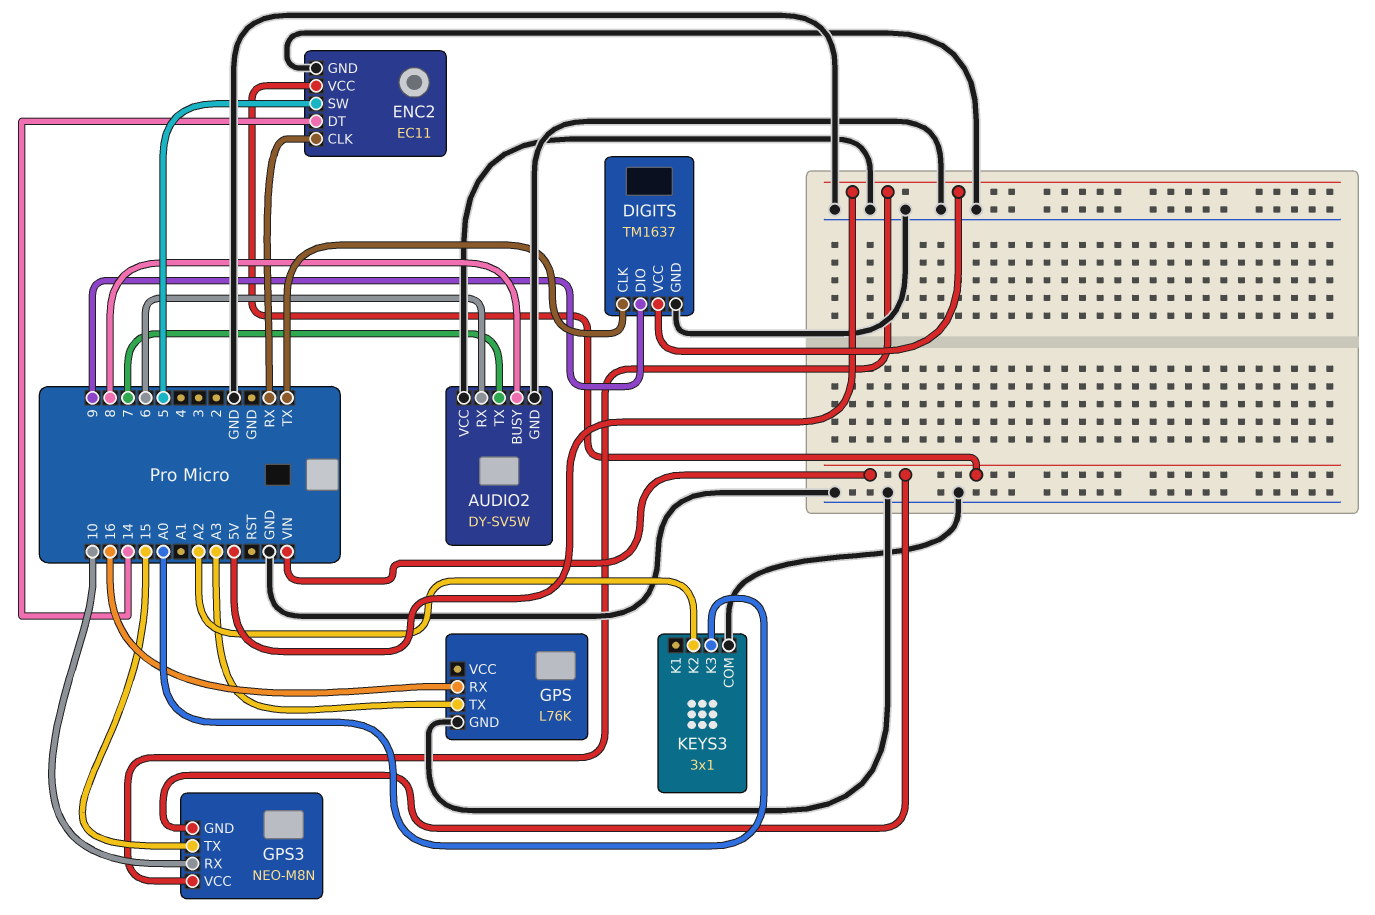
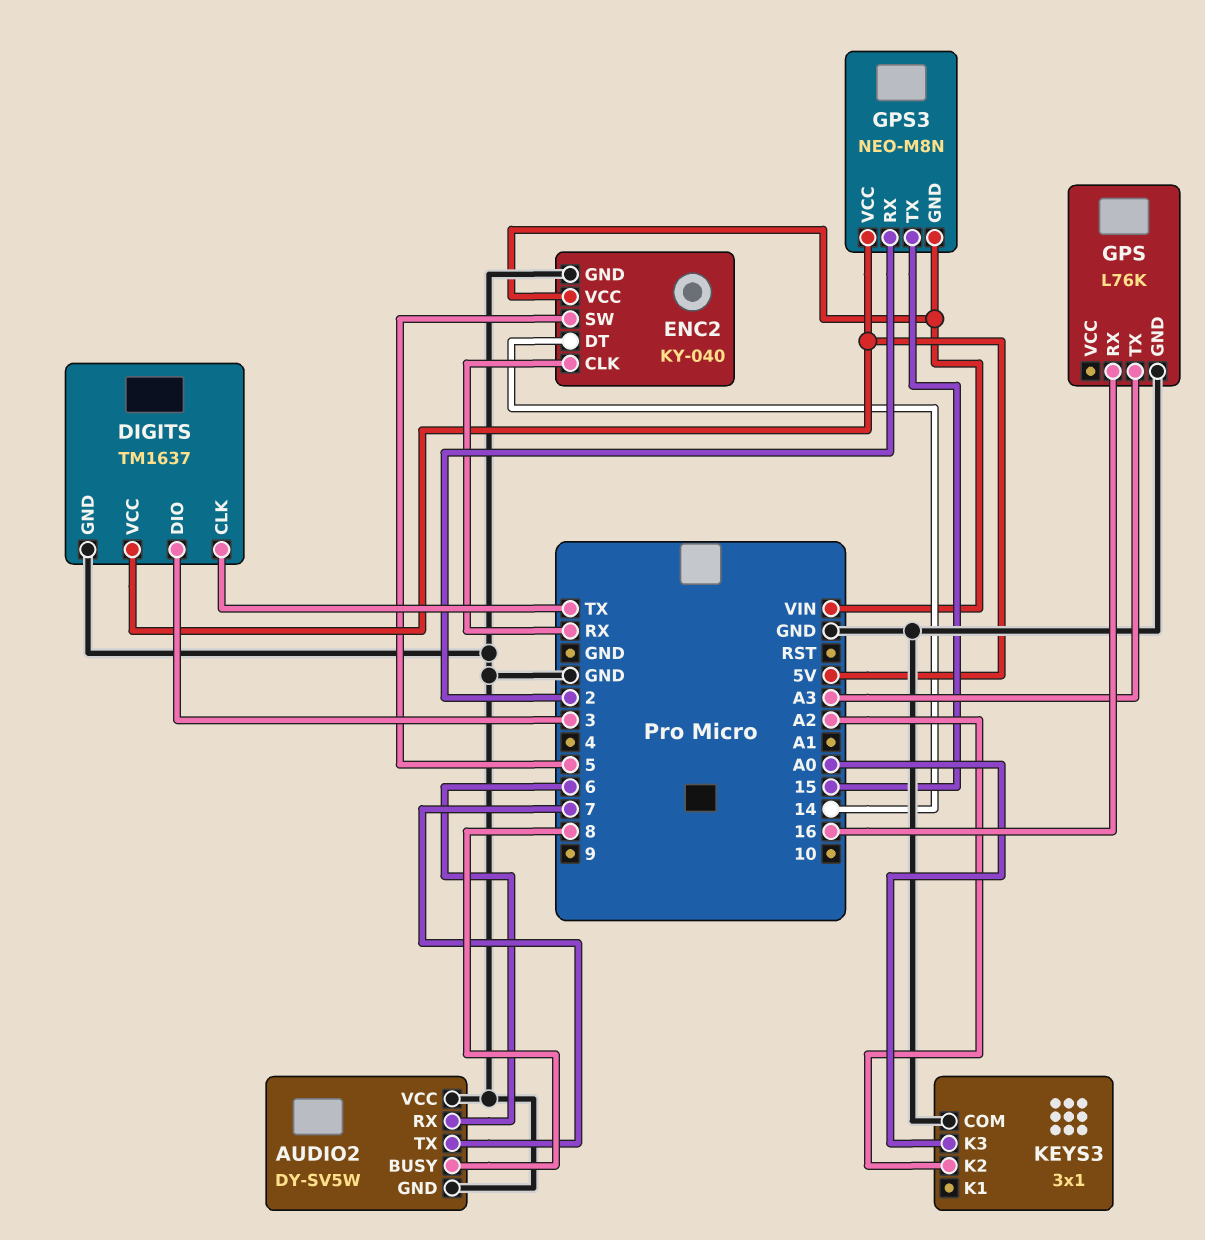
DIGITS pin DIO: 9 -> 3
ENC2: EC11 -> KY-040
GPS3 pin RX: 10 -> 2

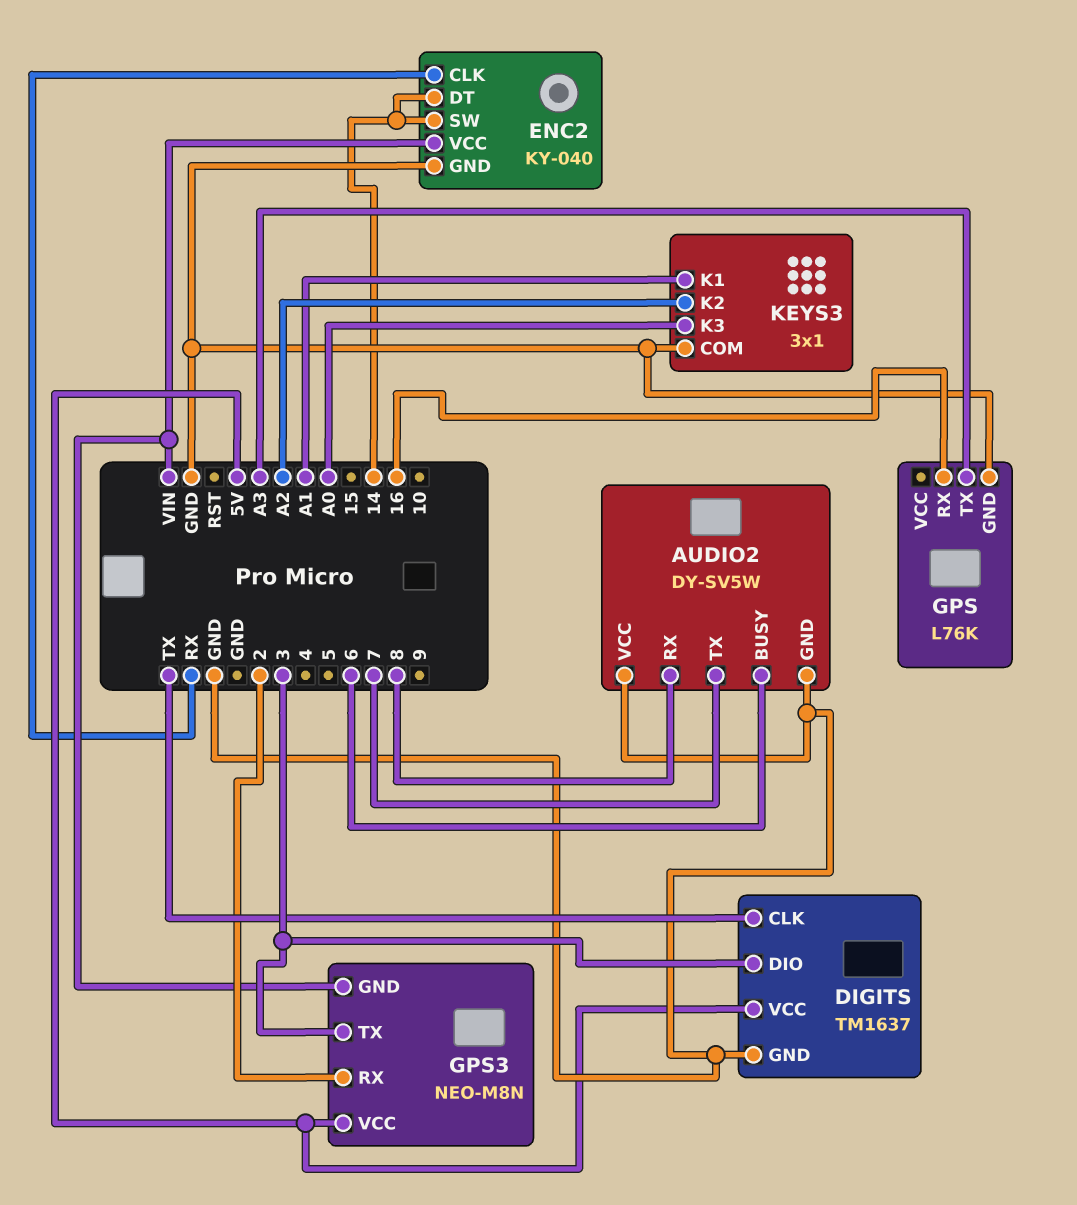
AUDIO2 pin BUSY: 8 -> 6
AUDIO2 pin RX: 6 -> 8
ENC2 pin SW: 5 -> 14
GPS3 pin TX: 15 -> 3
KEYS3 pin K1: none -> A1

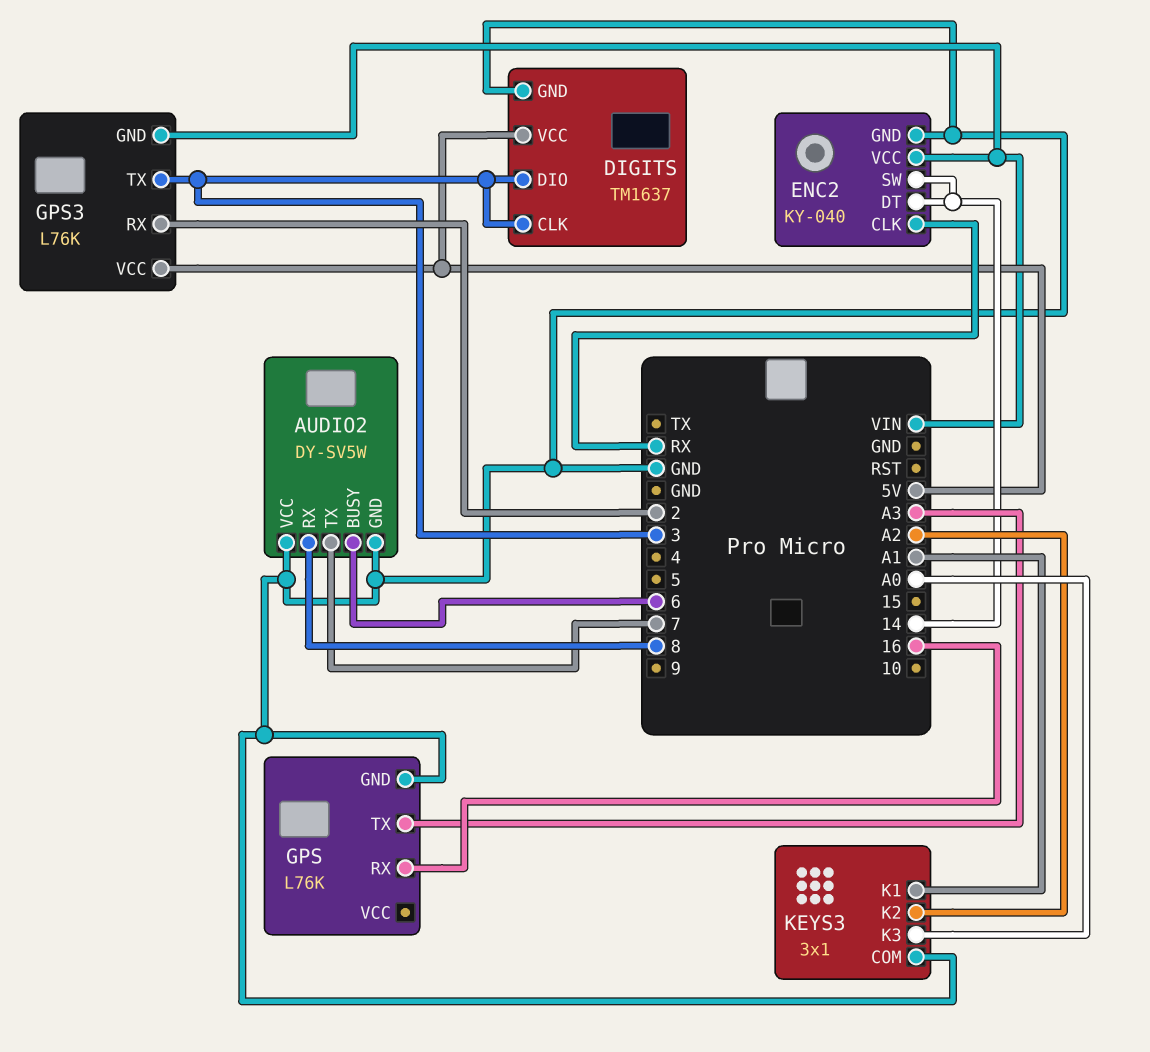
DIGITS pin CLK: TX -> 3
GPS3: NEO-M8N -> L76K

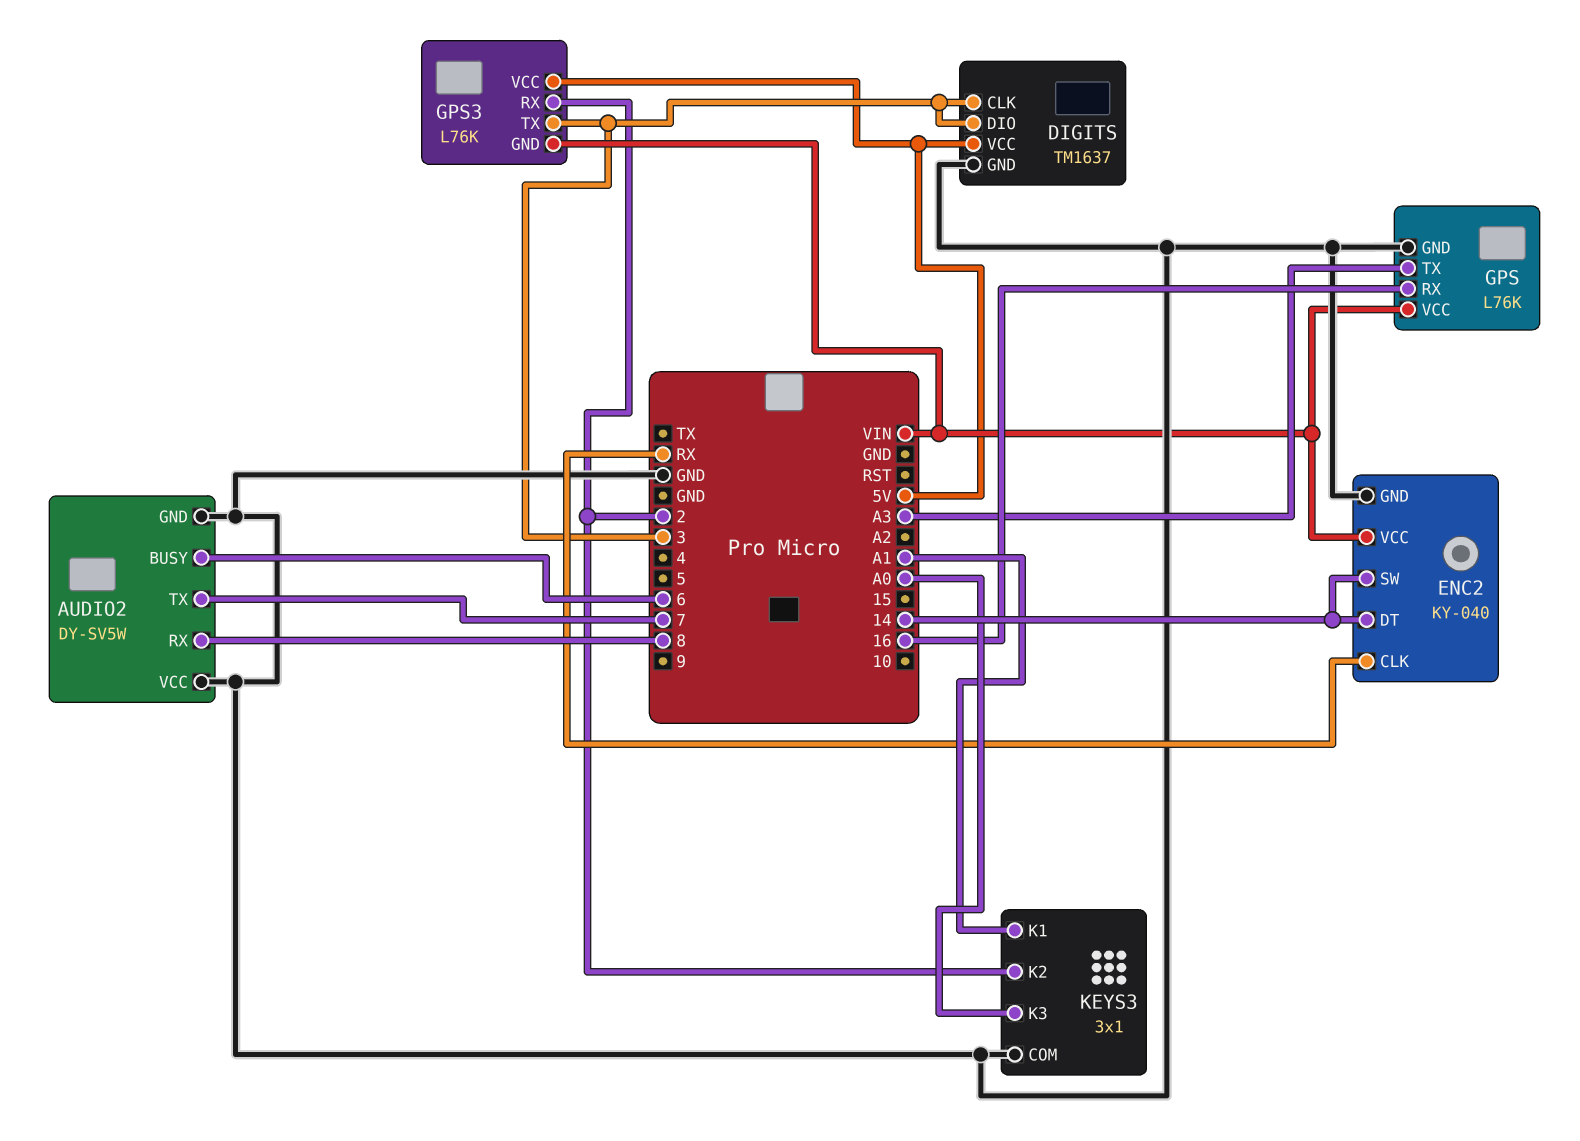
GPS pin VCC: none -> VIN
KEYS3 pin K2: A2 -> 2

